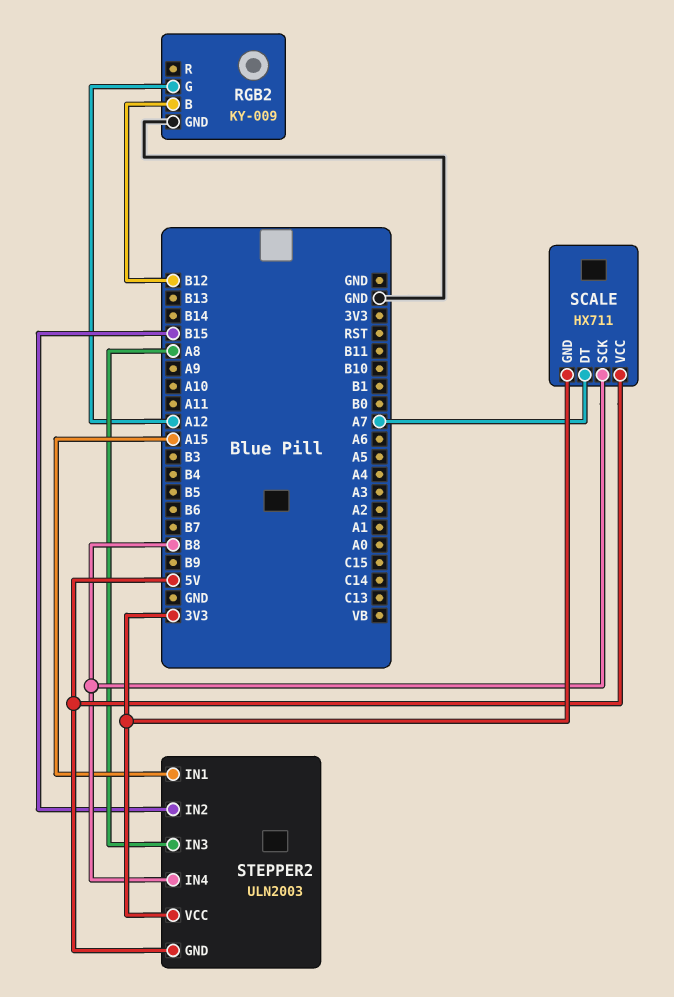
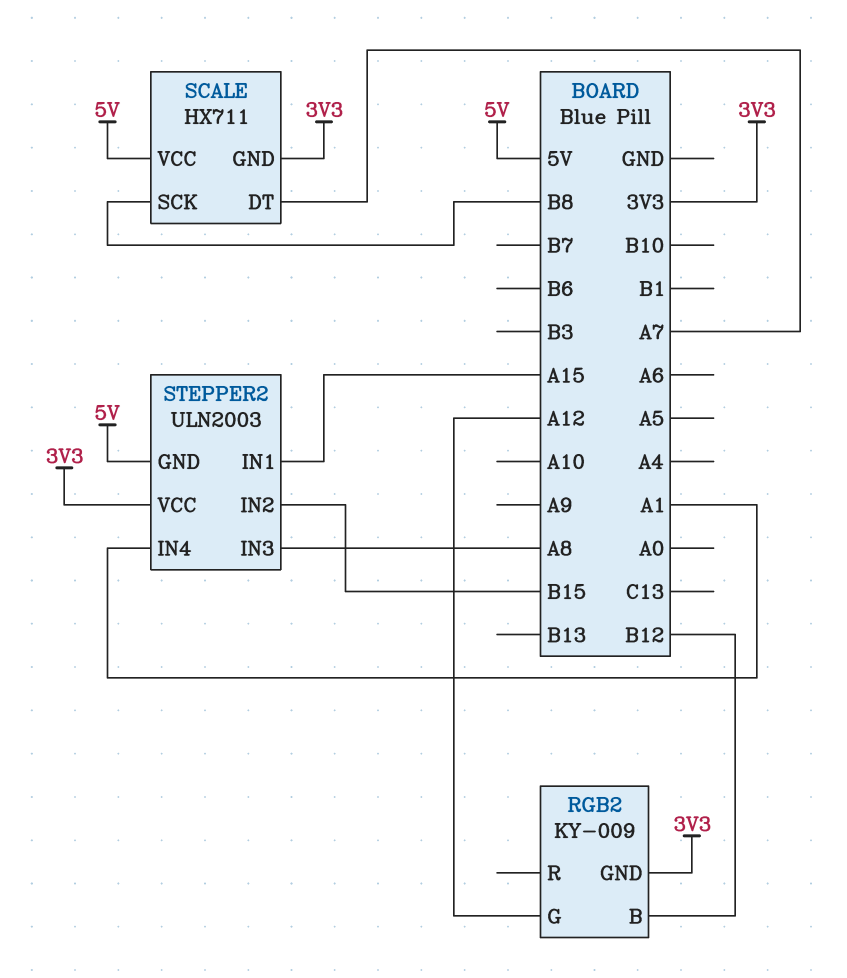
RGB2 pin GND: GND -> 3V3
STEPPER2 pin IN4: B8 -> A1

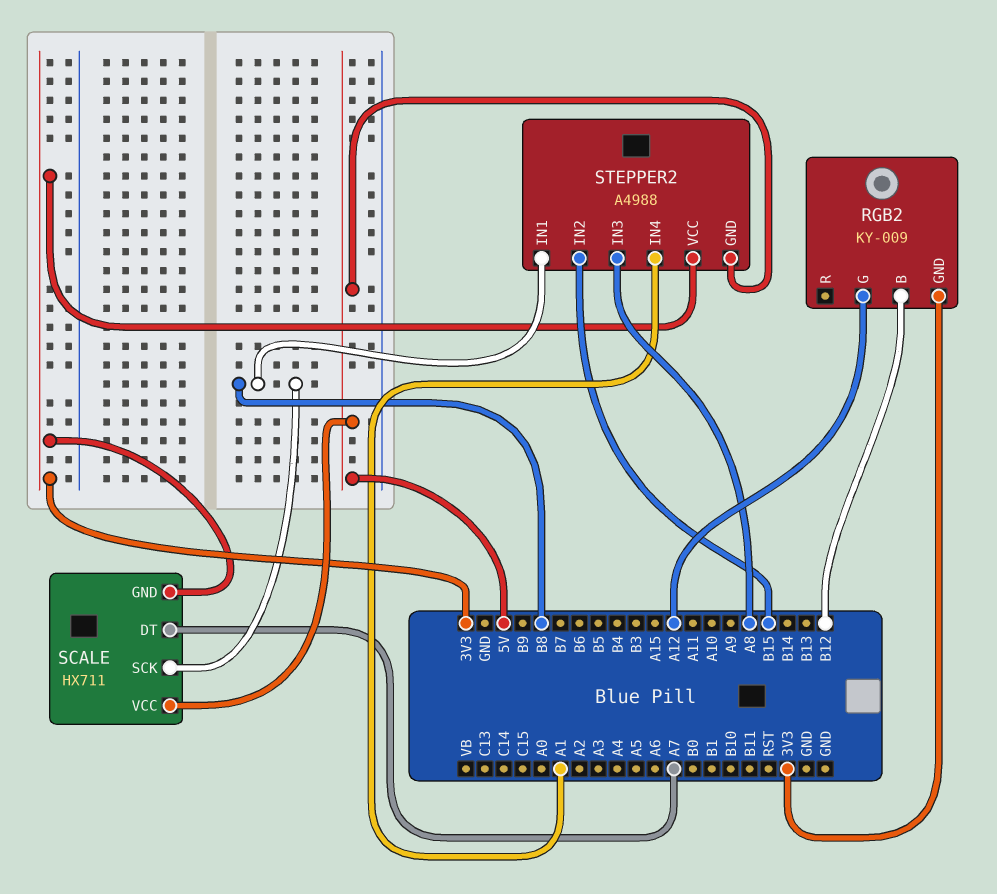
STEPPER2: ULN2003 -> A4988
STEPPER2 pin IN1: A15 -> B8

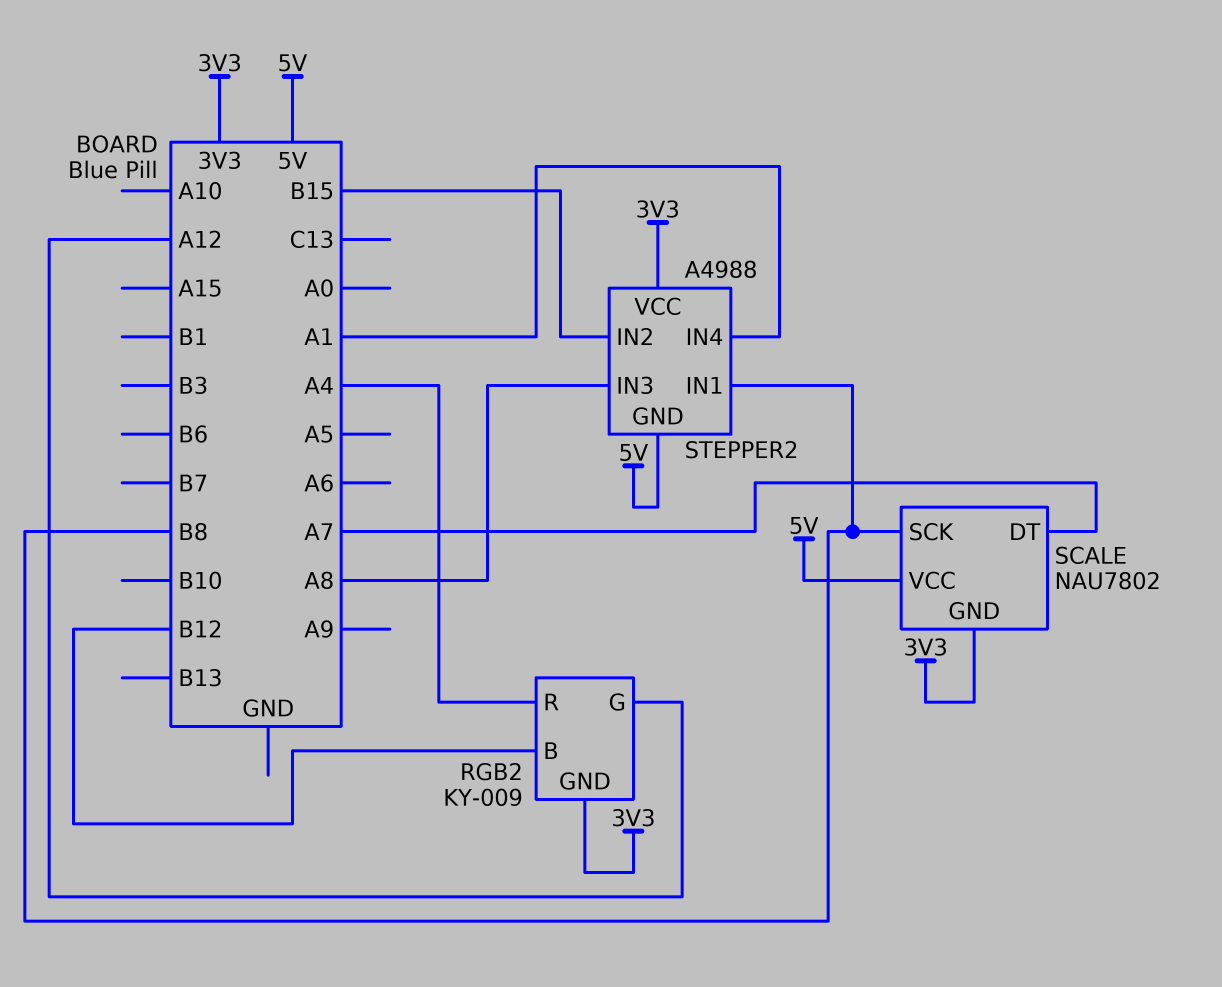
RGB2 pin R: none -> A4
SCALE: HX711 -> NAU7802

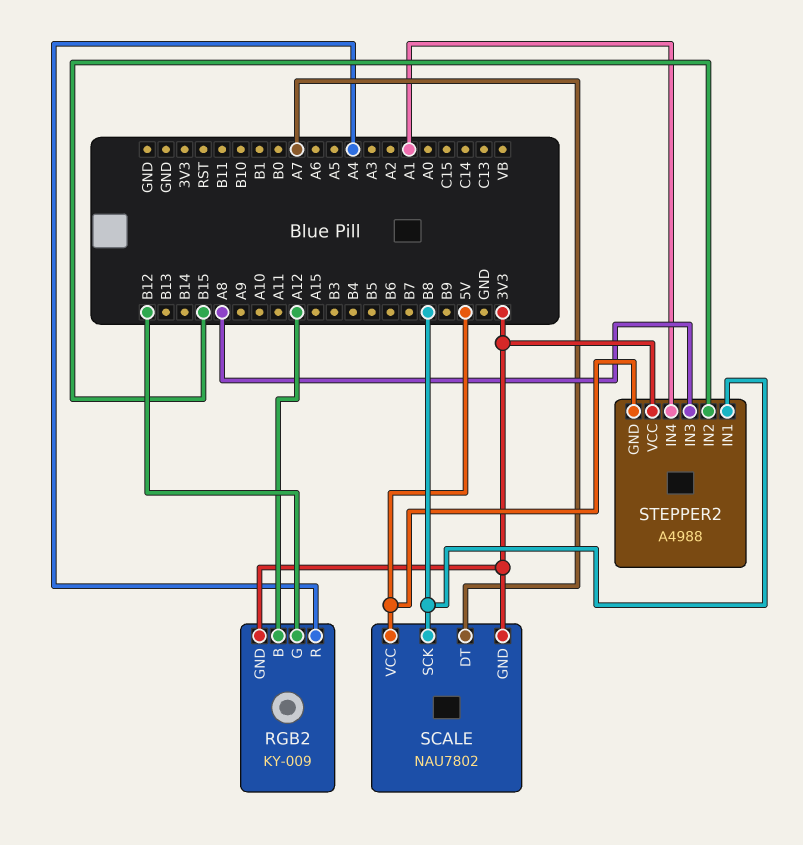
RGB2 pin B: B12 -> A12
RGB2 pin G: A12 -> B12

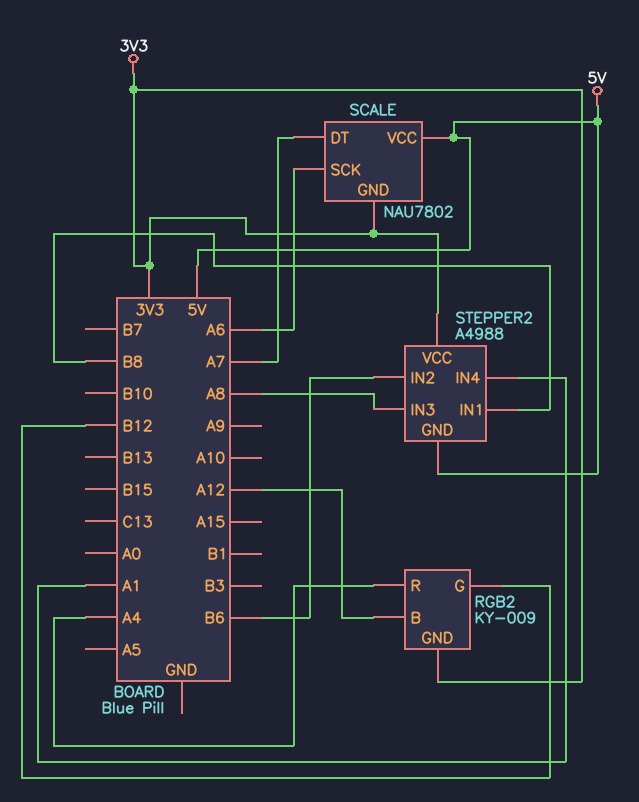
SCALE pin SCK: B8 -> A6
STEPPER2 pin IN2: B15 -> B6

